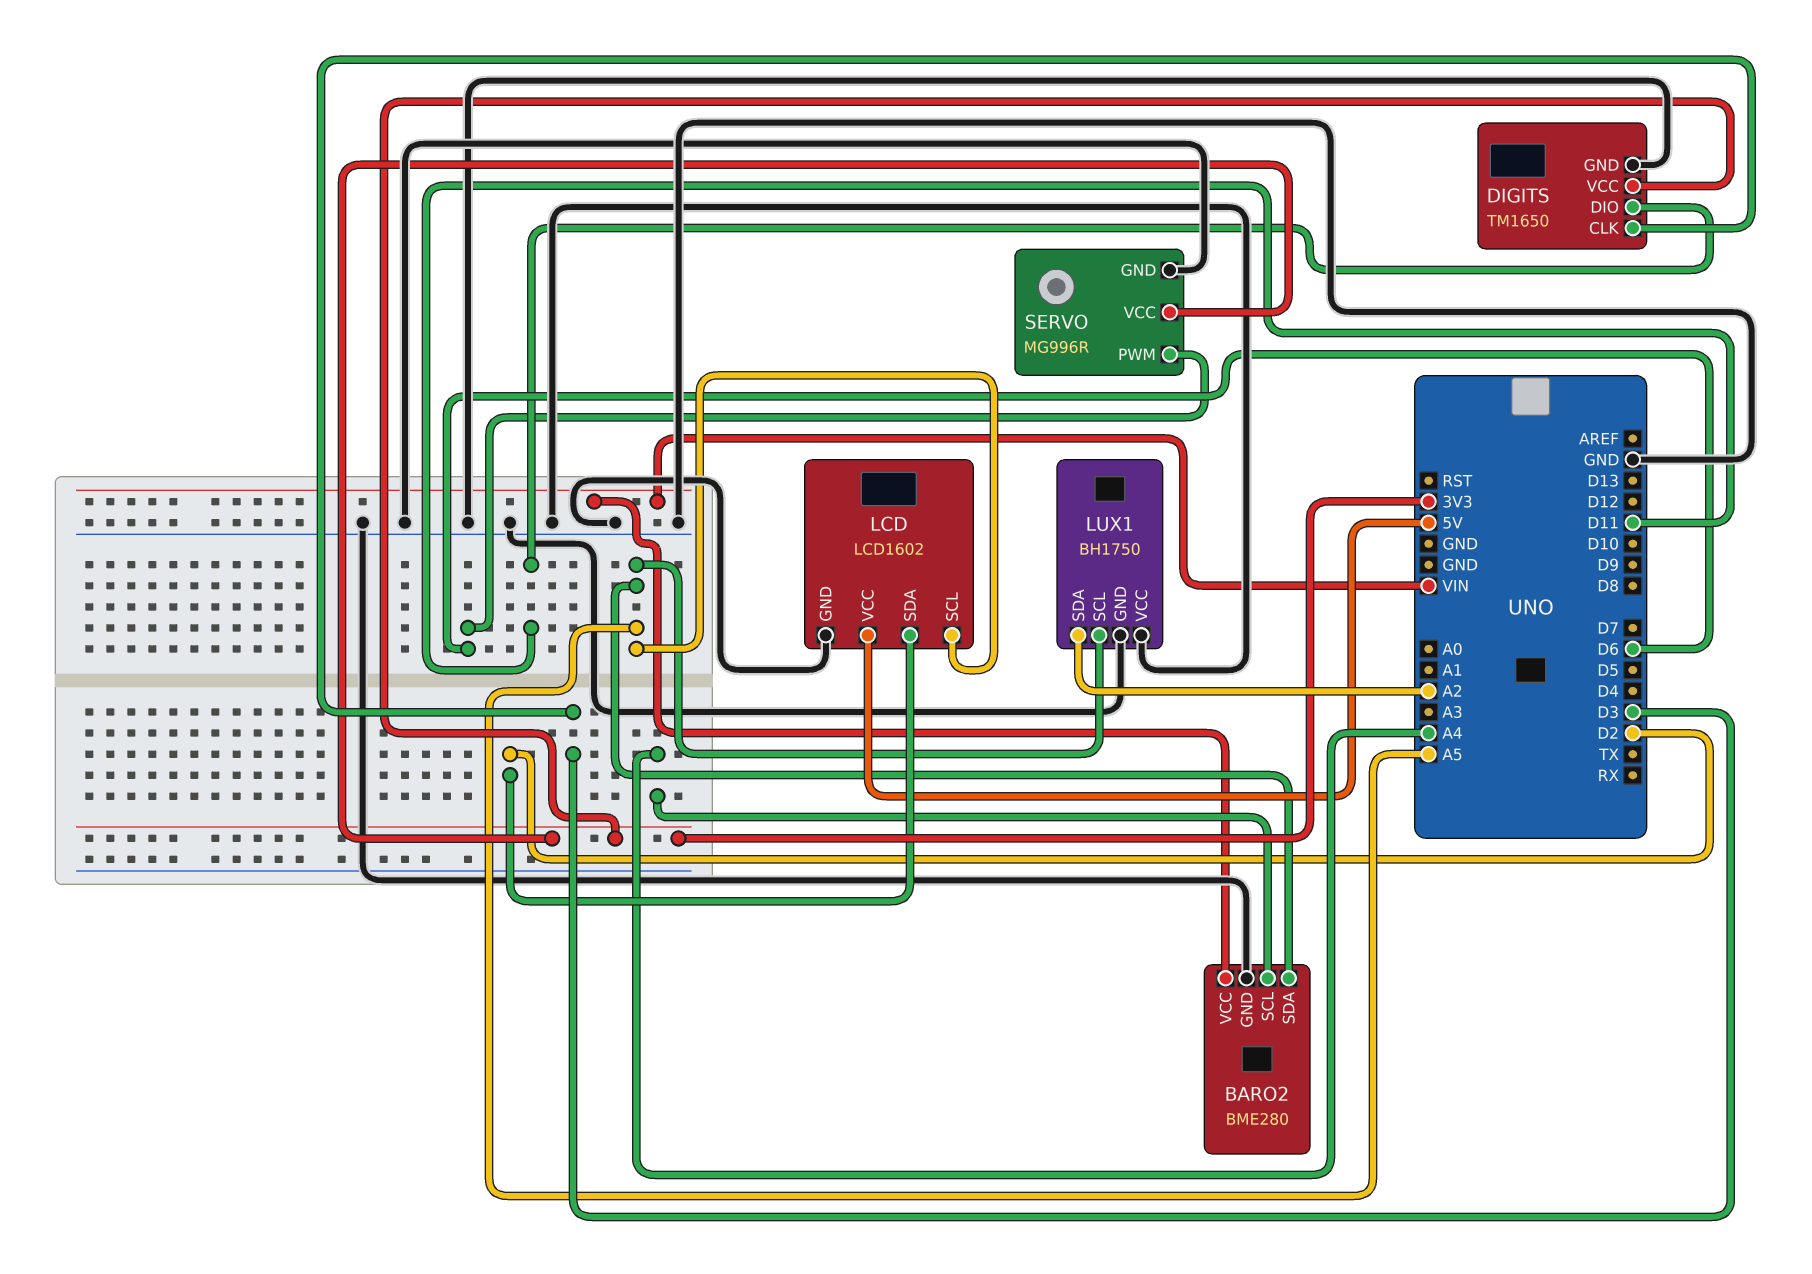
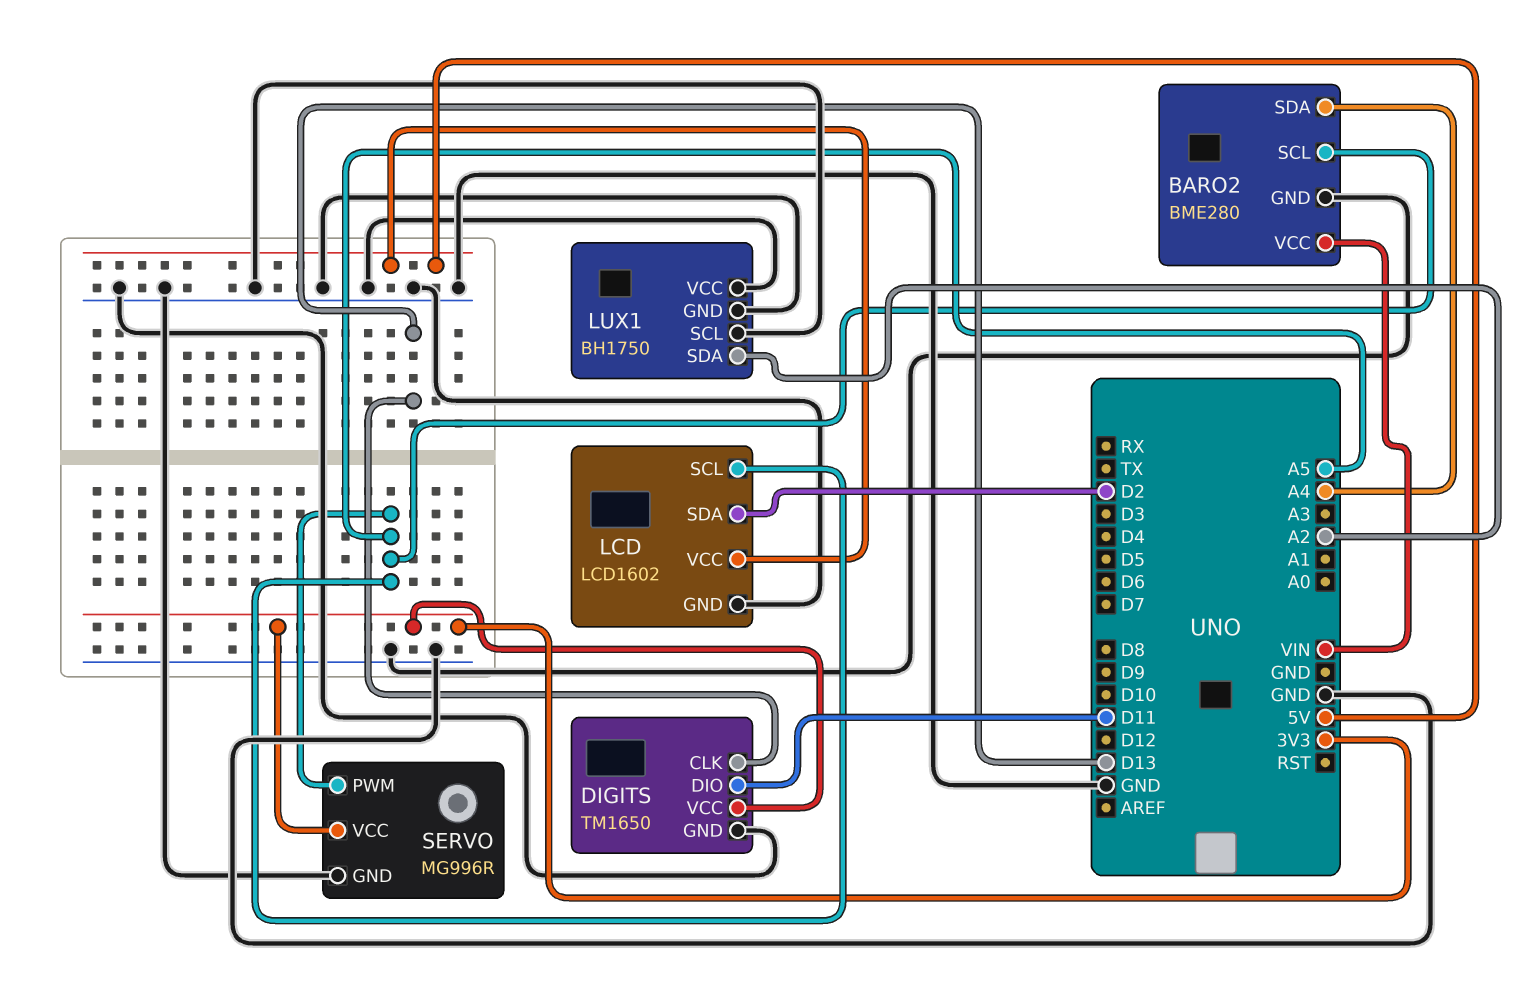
BARO2 pin SCL: A4 -> A5
BARO2 pin SDA: A5 -> A4
DIGITS pin CLK: D3 -> D13
LUX1 pin SCL: A5 -> GND
SERVO pin PWM: D6 -> A5

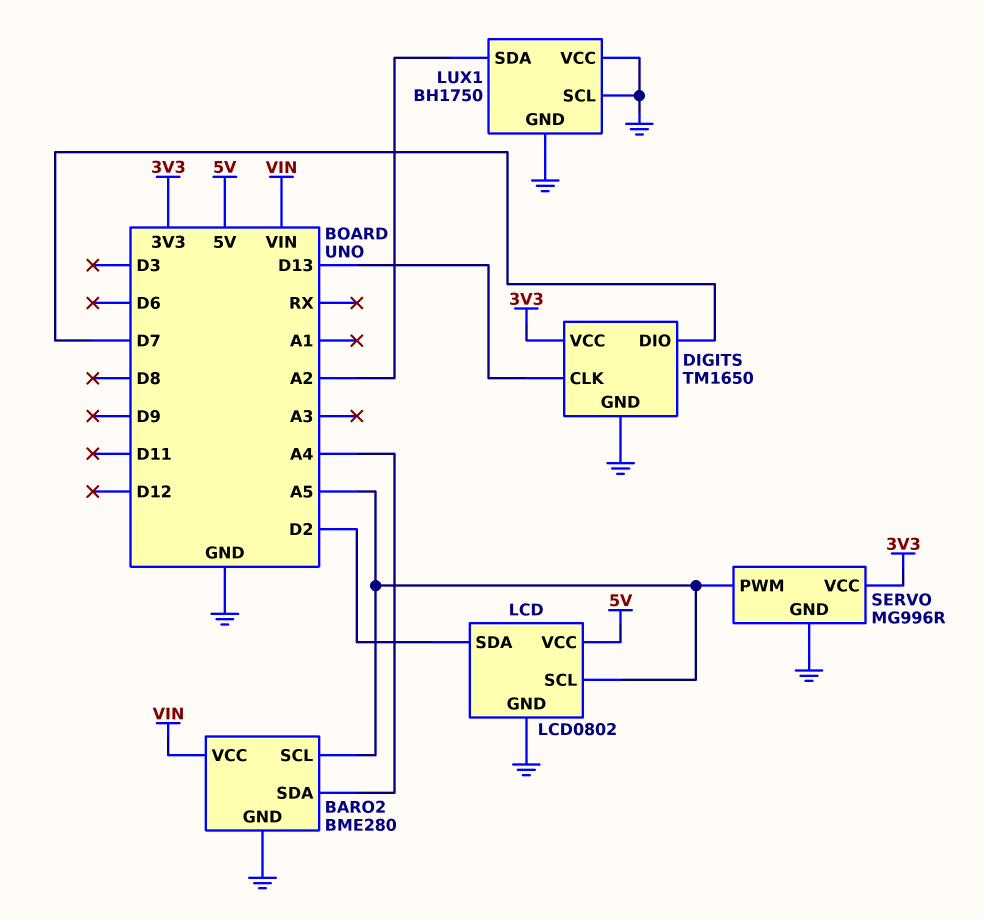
DIGITS pin DIO: D11 -> D7
LCD: LCD1602 -> LCD0802

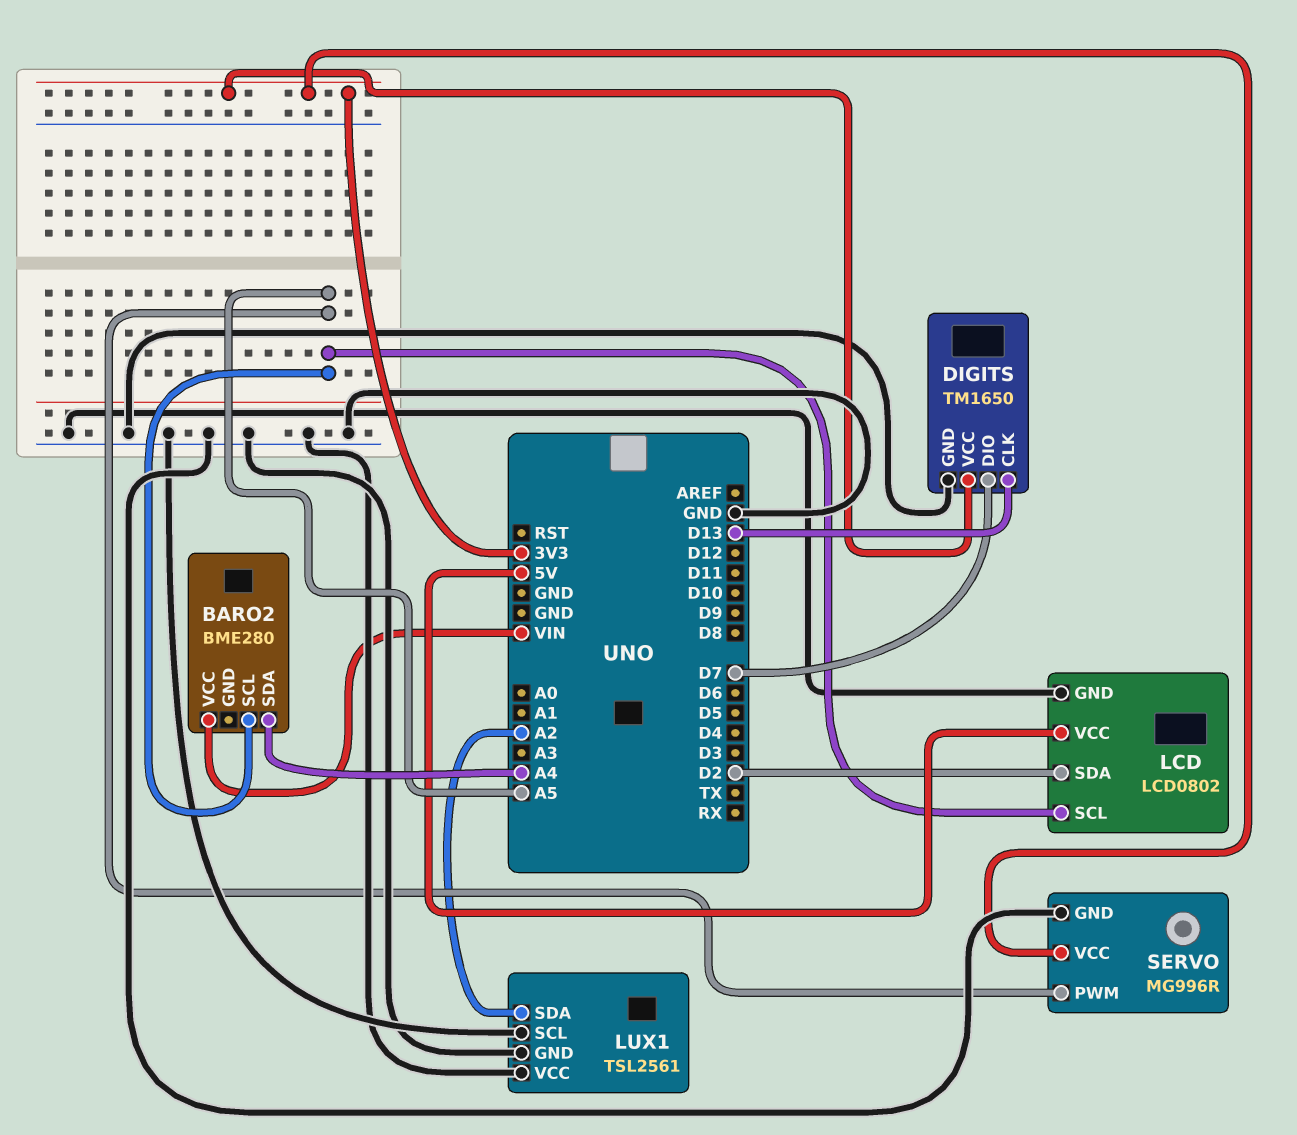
BARO2 pin GND: GND -> none
LUX1: BH1750 -> TSL2561

